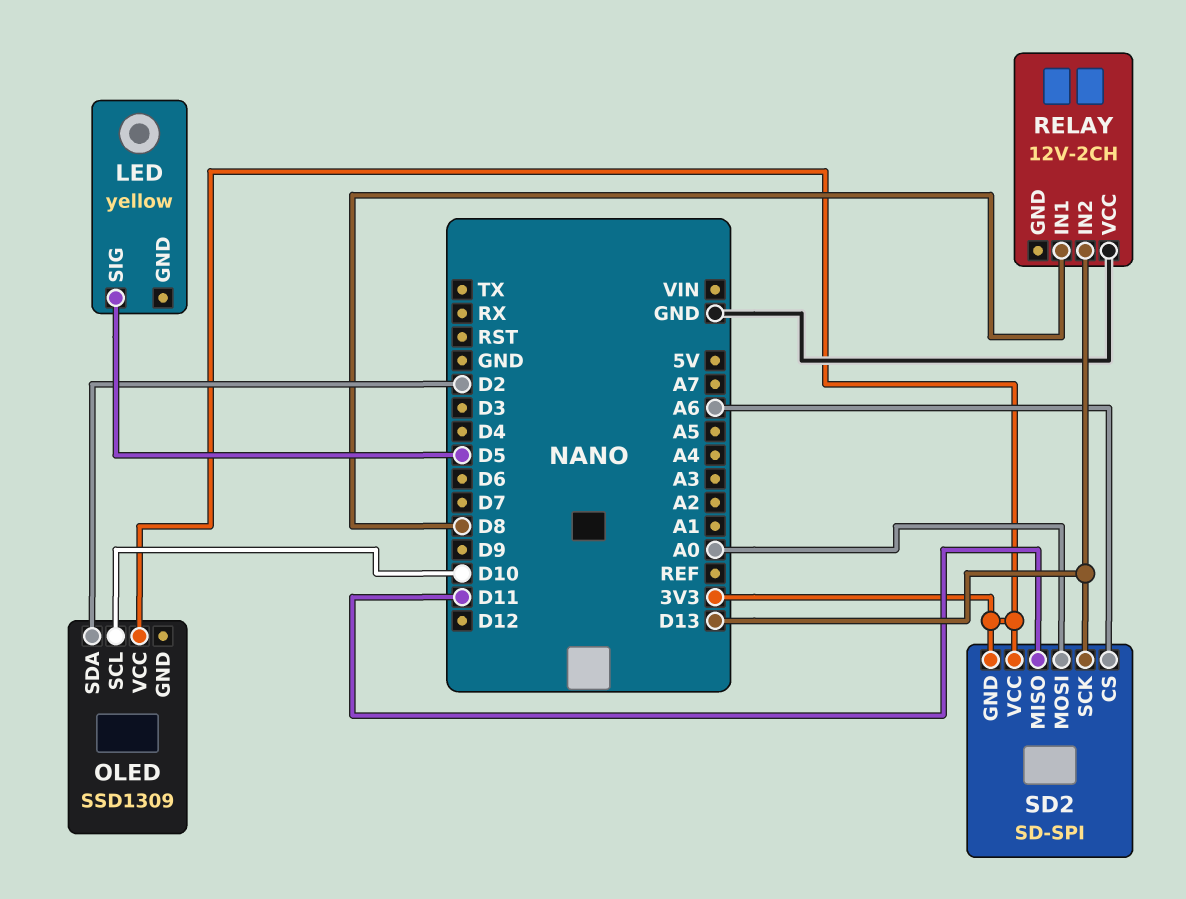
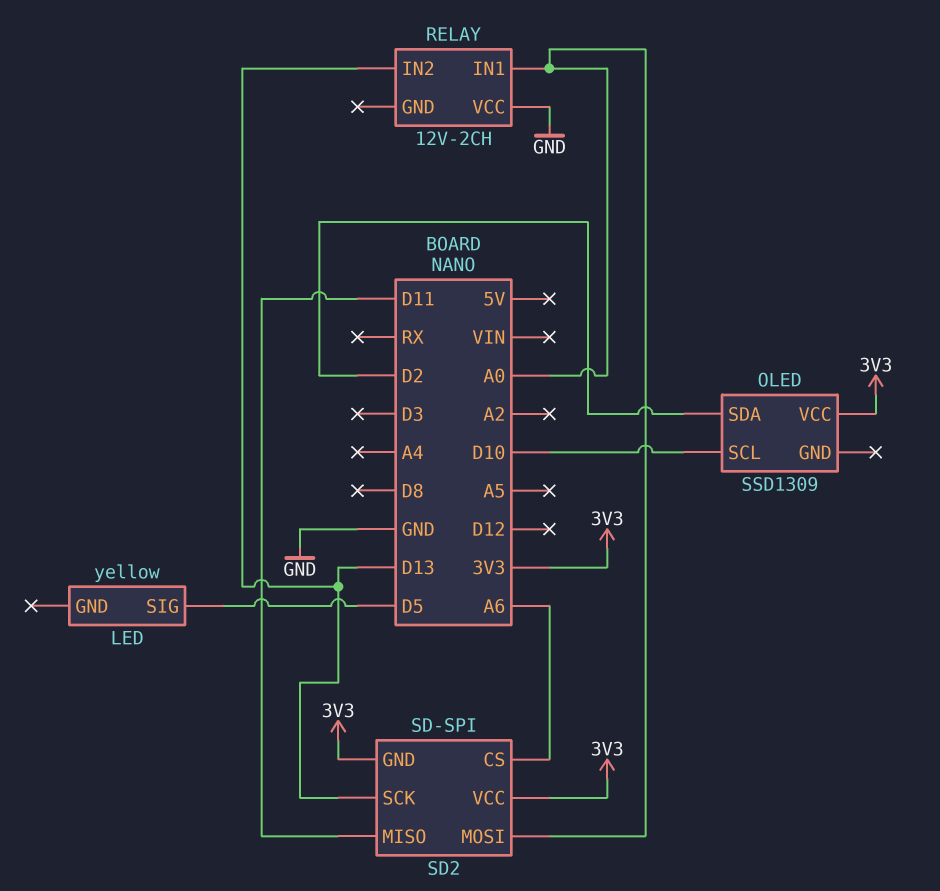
RELAY pin IN1: D8 -> A0

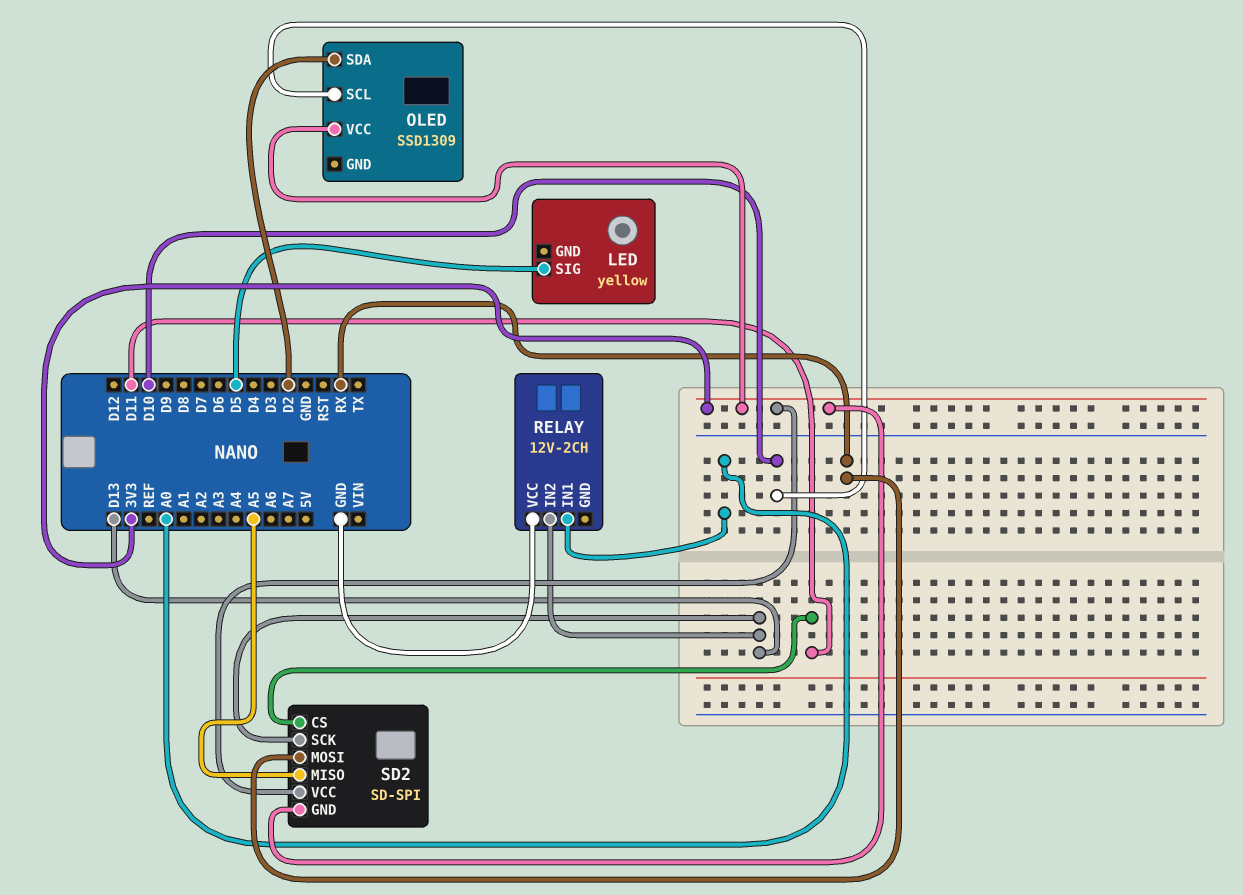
SD2 pin CS: A6 -> D11
SD2 pin MISO: D11 -> A5
SD2 pin MOSI: A0 -> RX

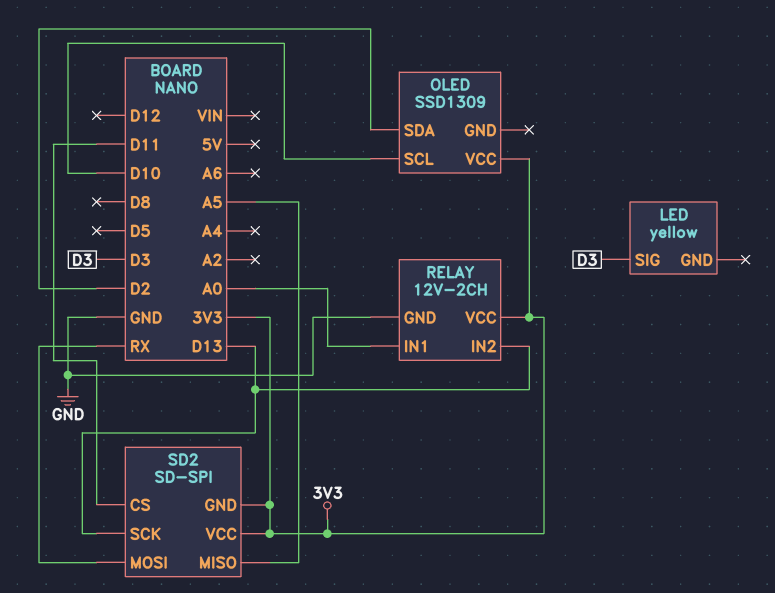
LED pin SIG: D5 -> D3
RELAY pin GND: none -> GND
RELAY pin VCC: GND -> 3V3

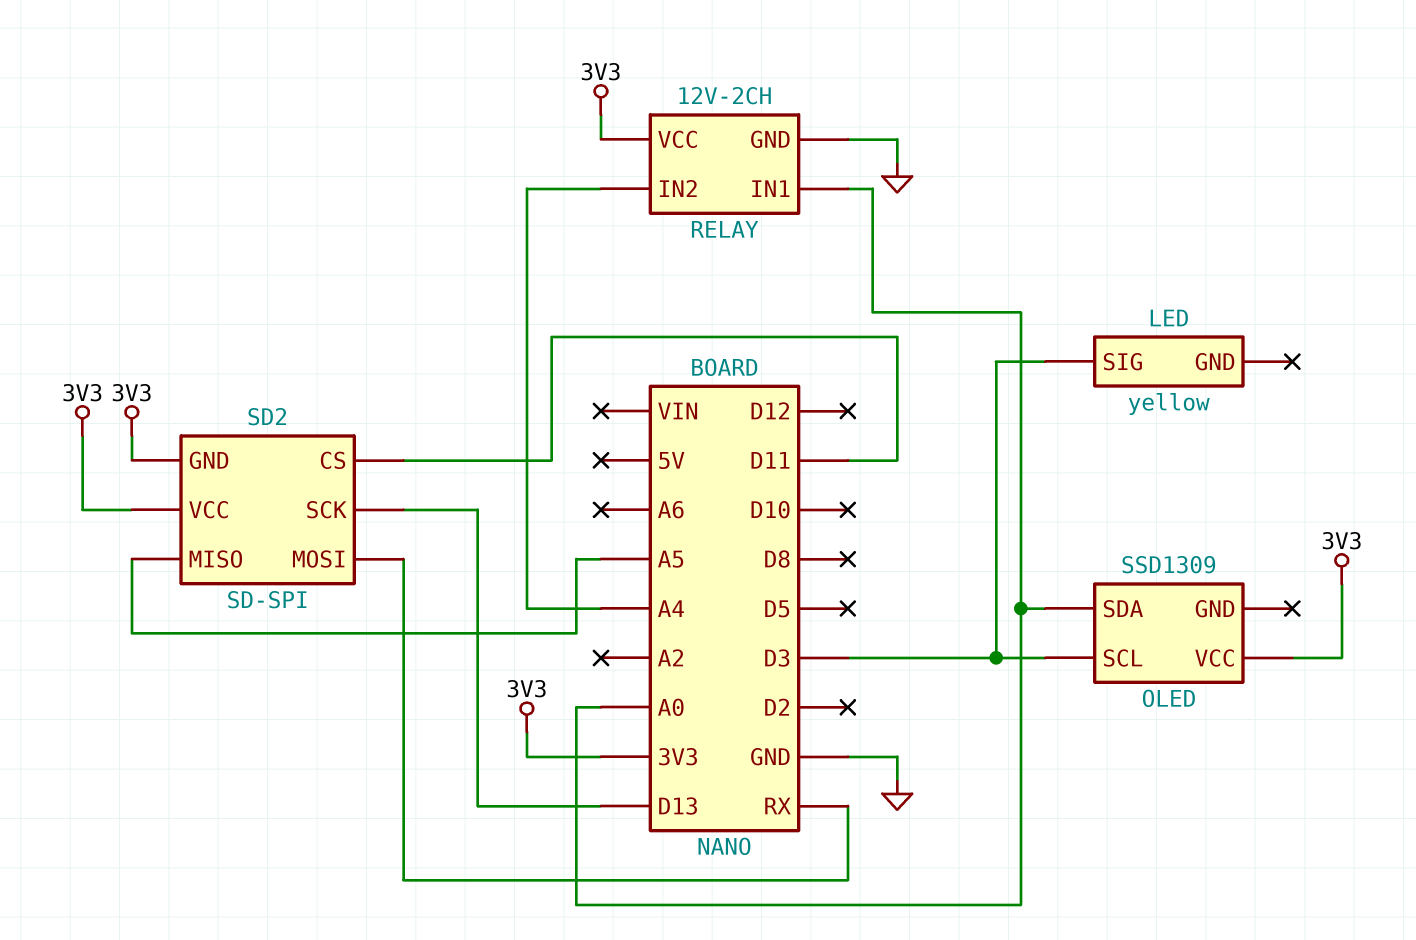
OLED pin SCL: D10 -> D3
OLED pin SDA: D2 -> A0
RELAY pin IN2: D13 -> A4

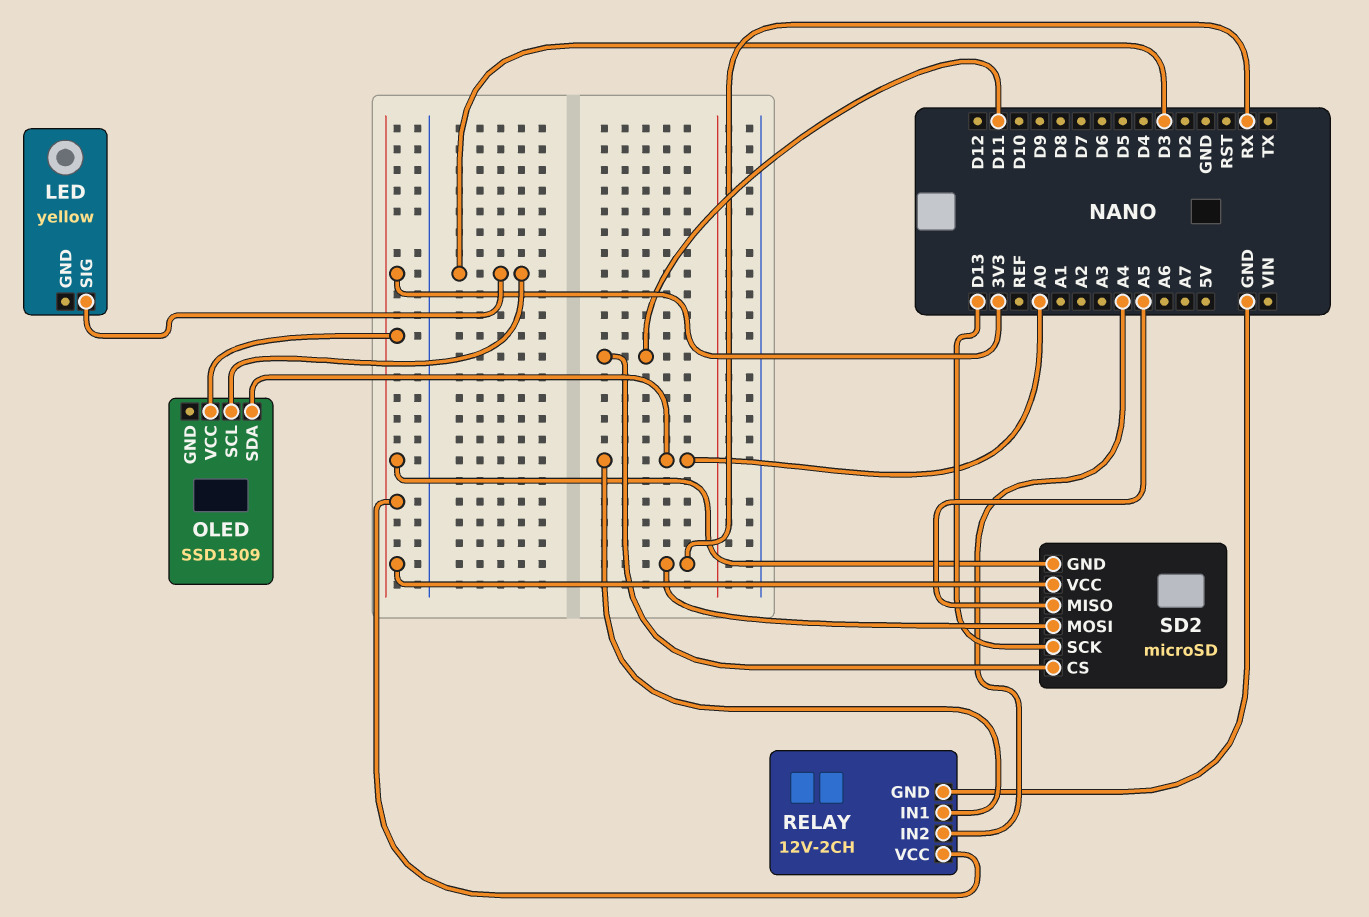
SD2: SD-SPI -> microSD

